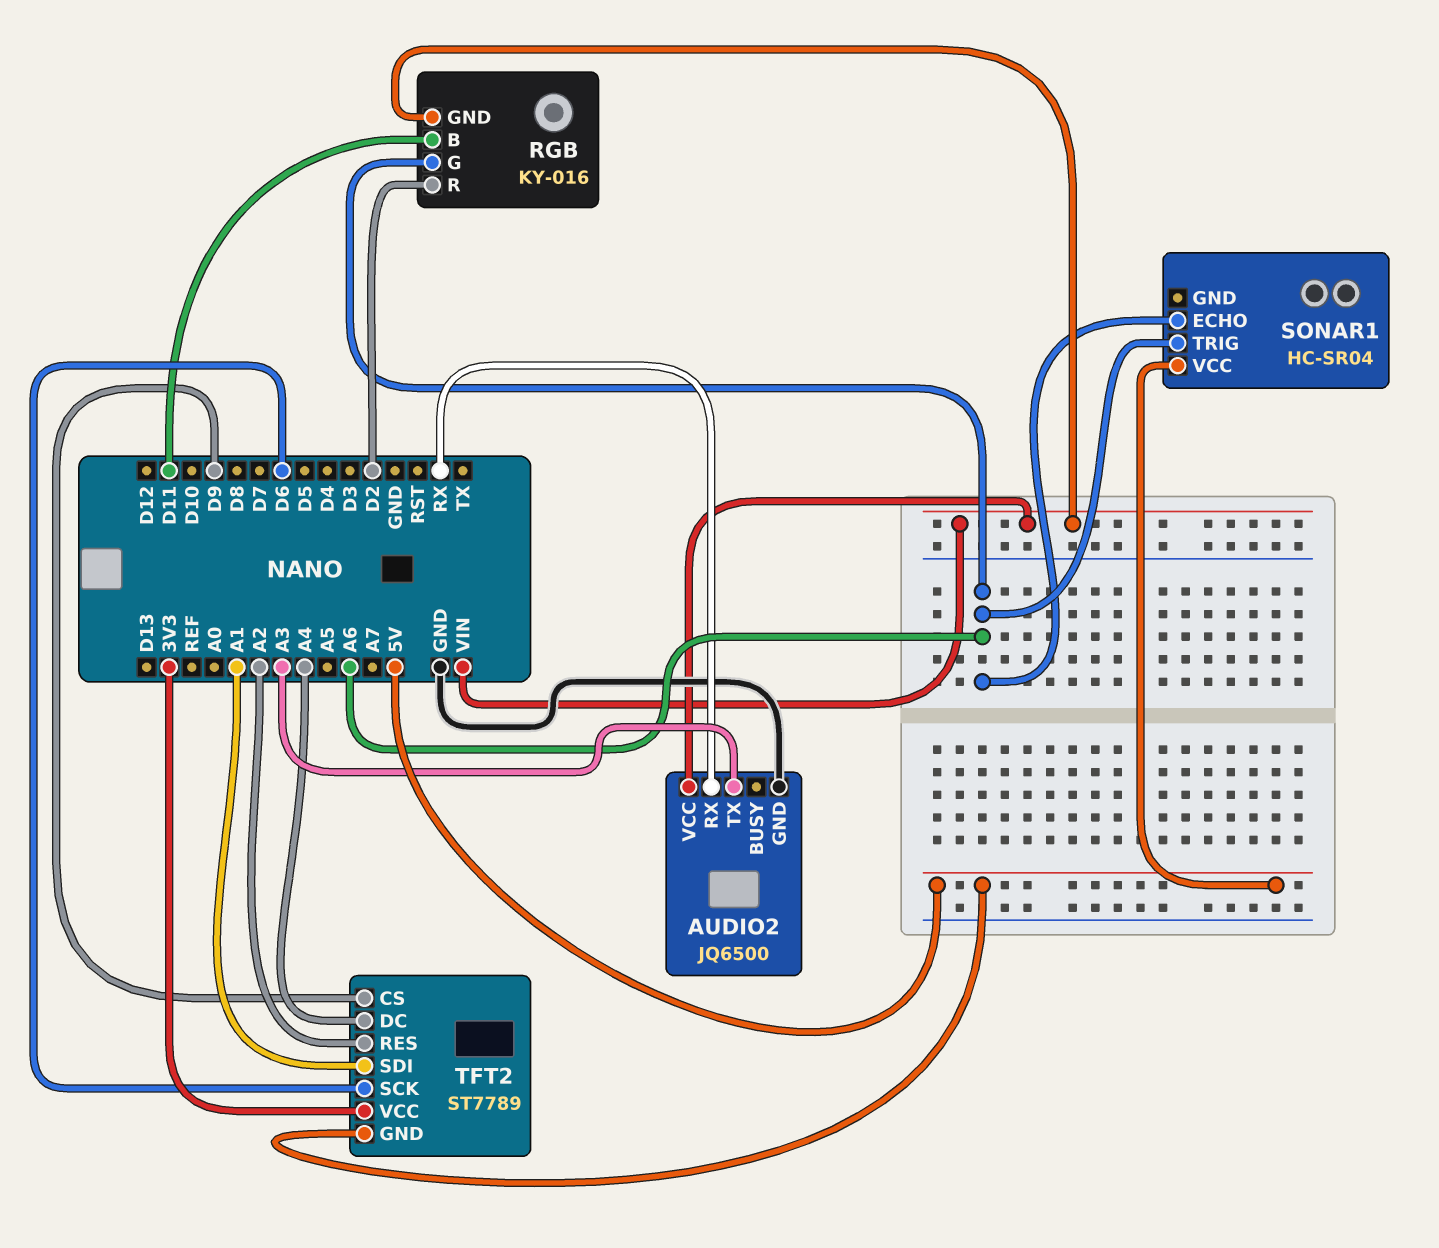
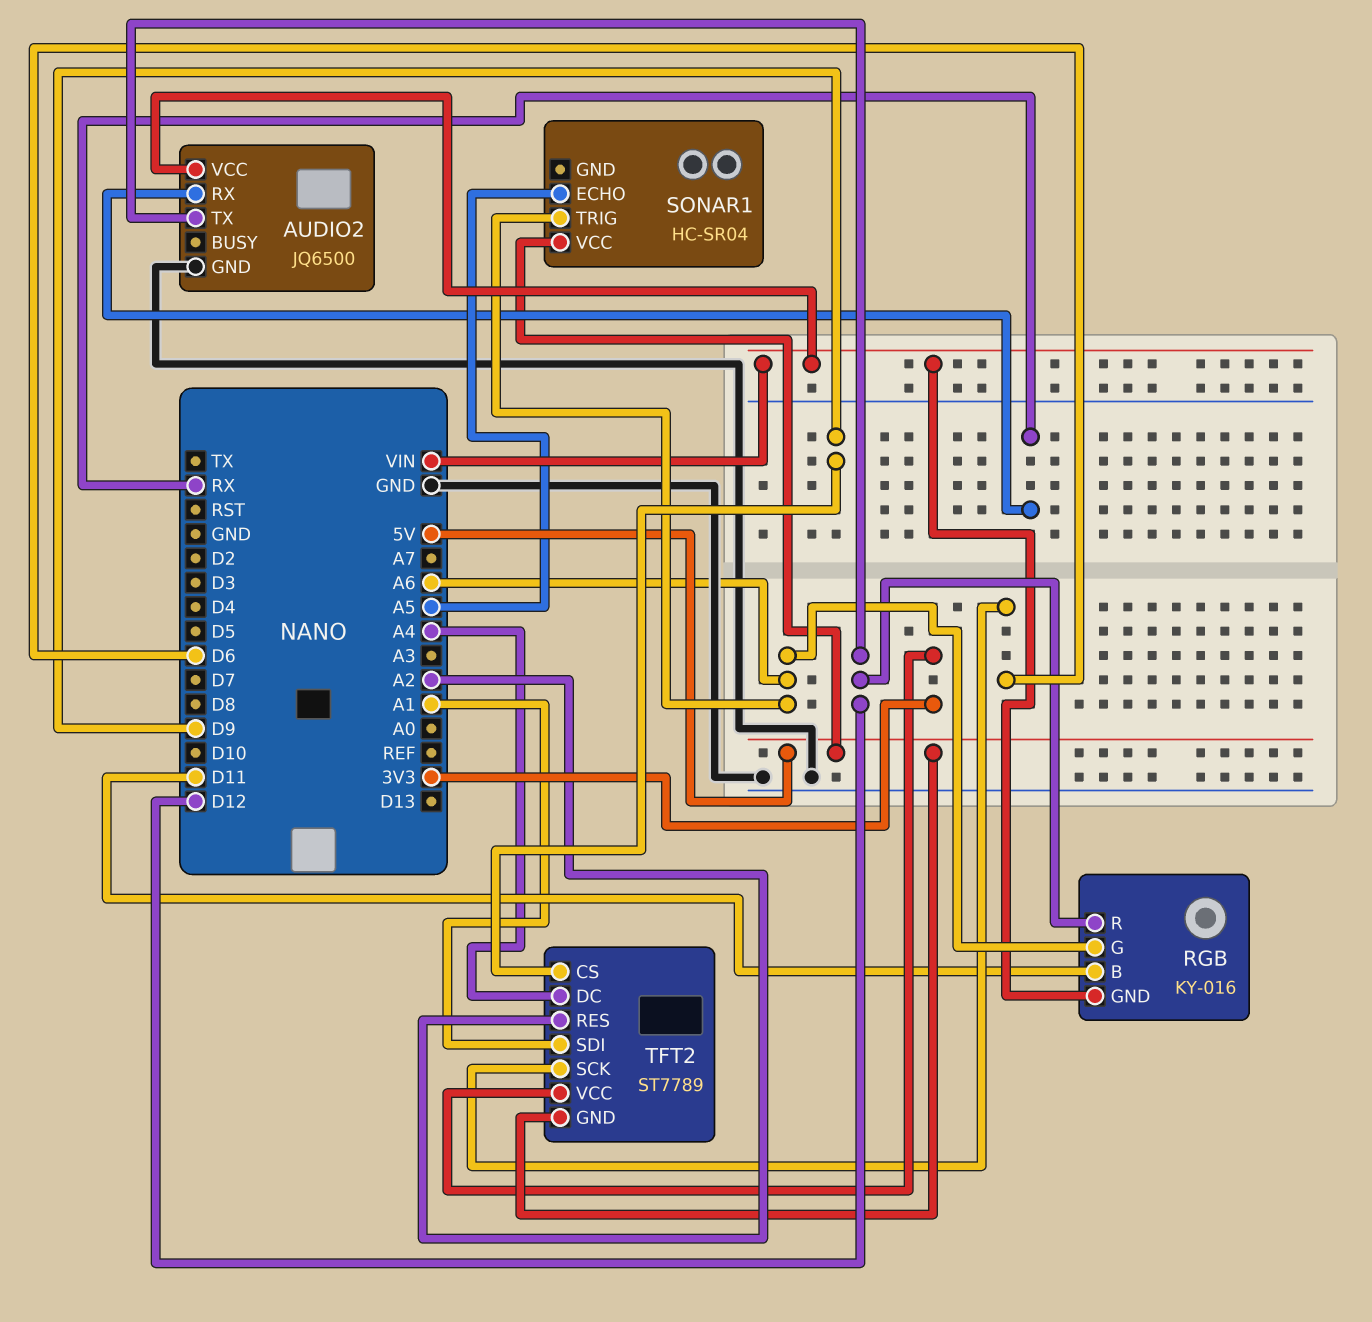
AUDIO2 pin TX: A3 -> D12
RGB pin R: D2 -> D12
SONAR1 pin ECHO: A6 -> A5

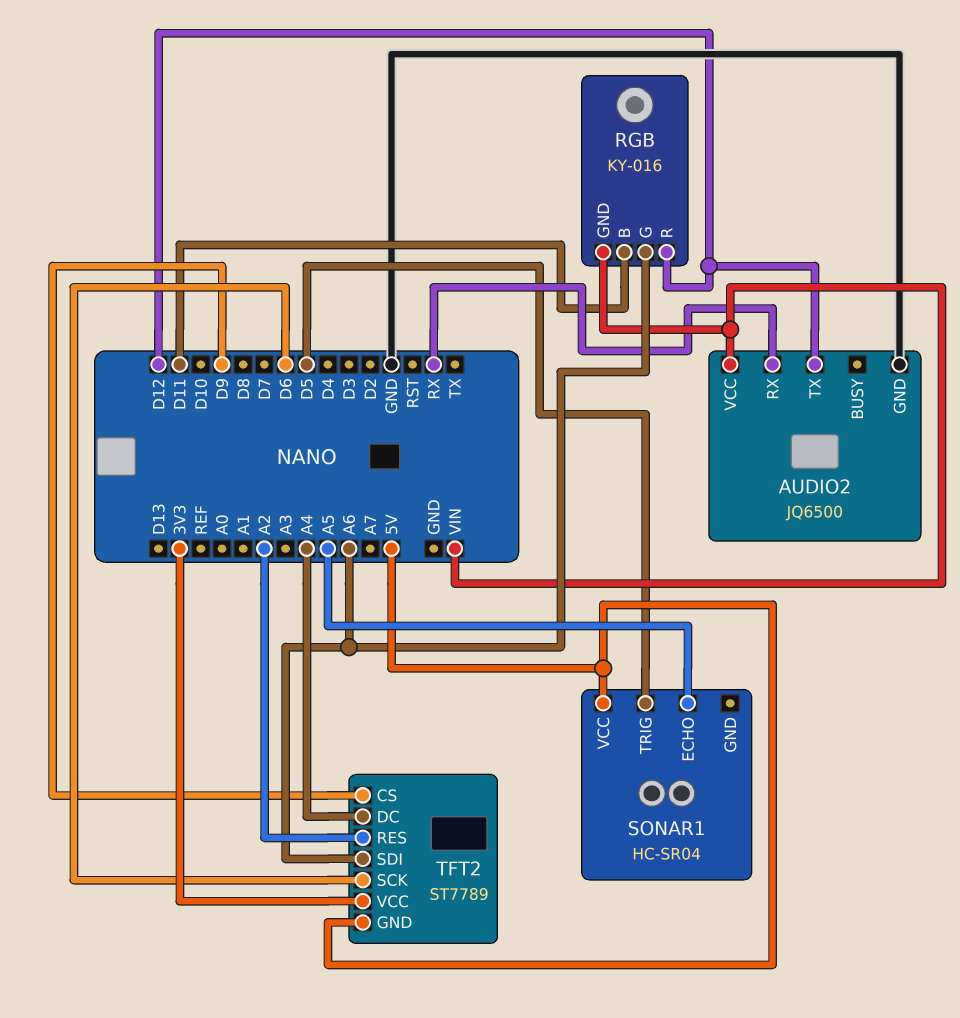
SONAR1 pin TRIG: A6 -> D5
TFT2 pin SDI: A1 -> A6

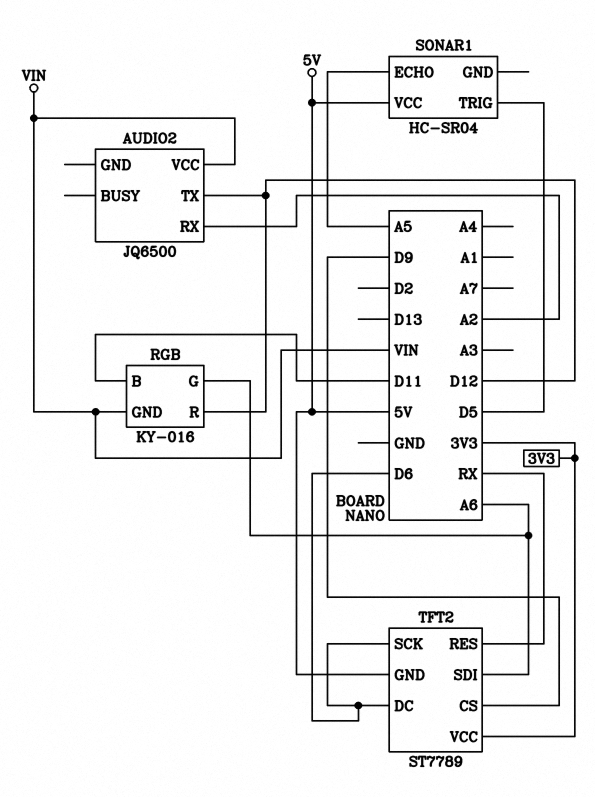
AUDIO2 pin GND: GND -> none
AUDIO2 pin RX: RX -> A2
TFT2 pin DC: A4 -> D6
TFT2 pin RES: A2 -> RX

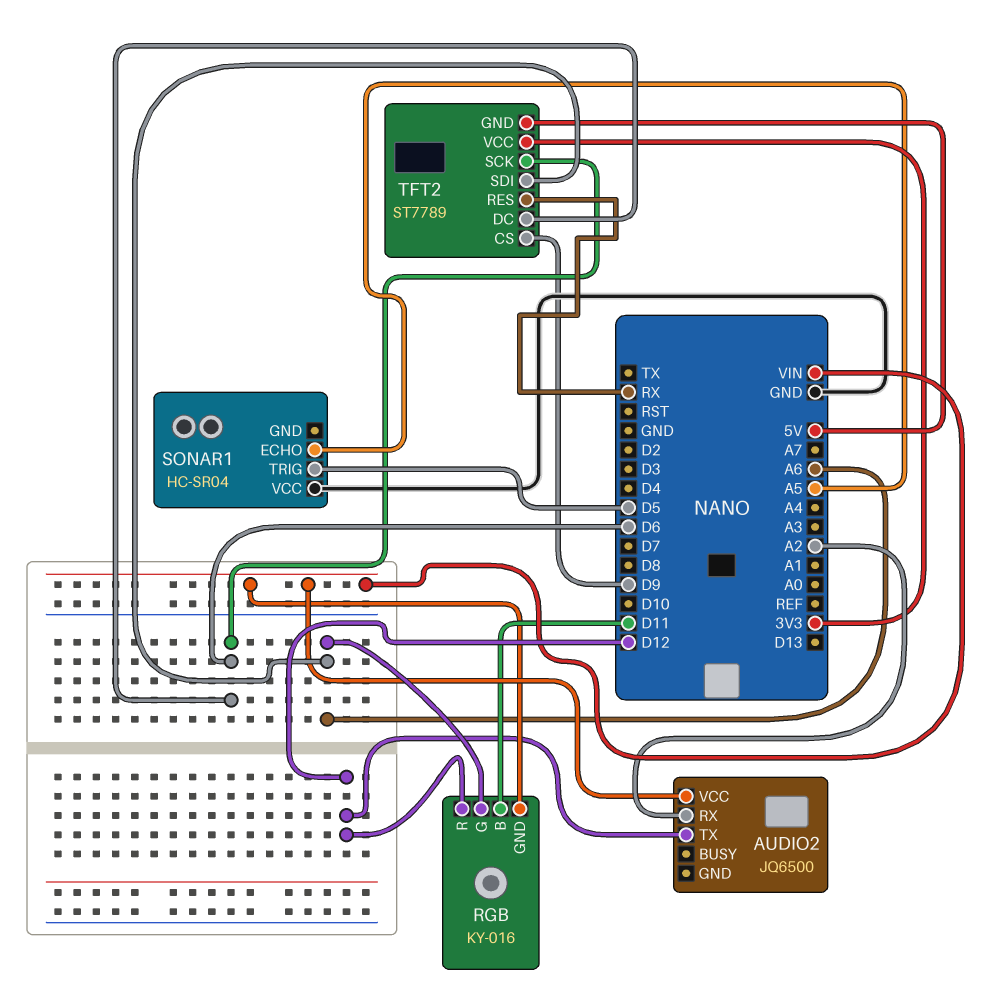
SONAR1 pin VCC: 5V -> GND

